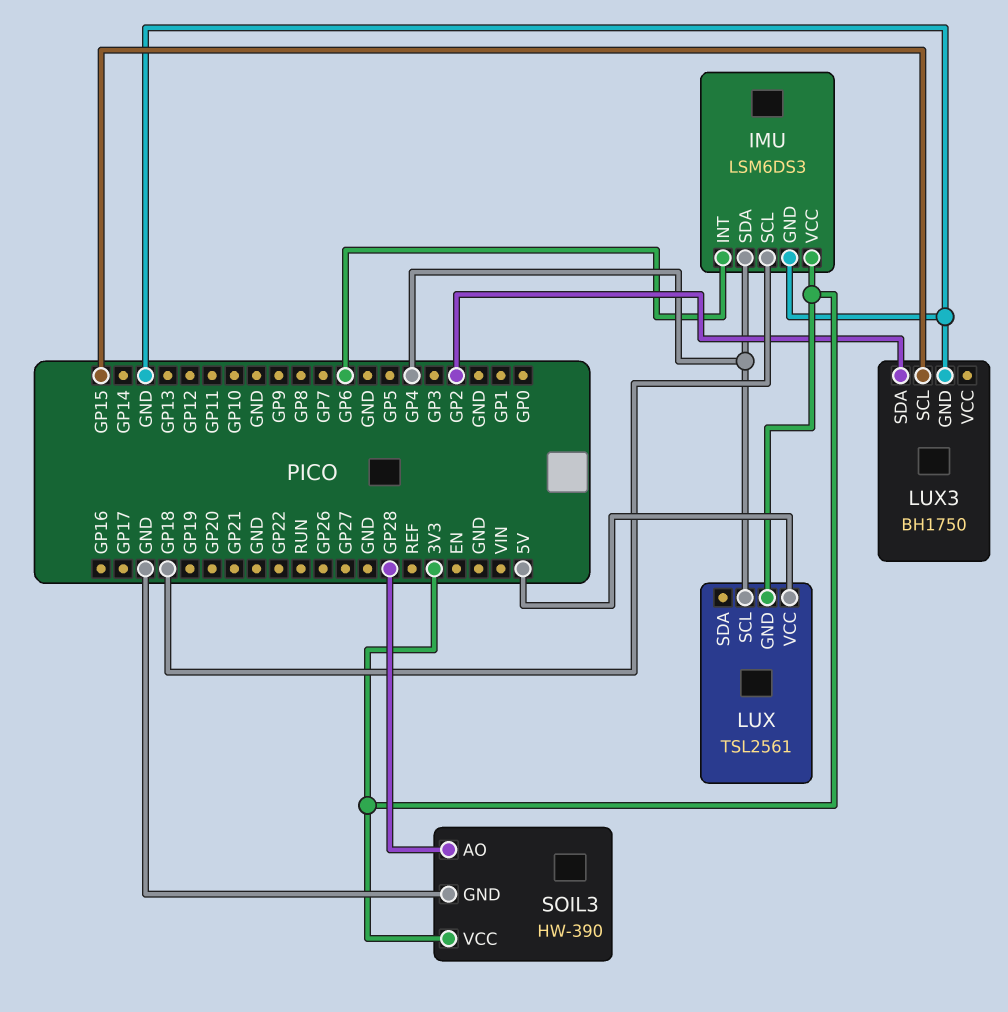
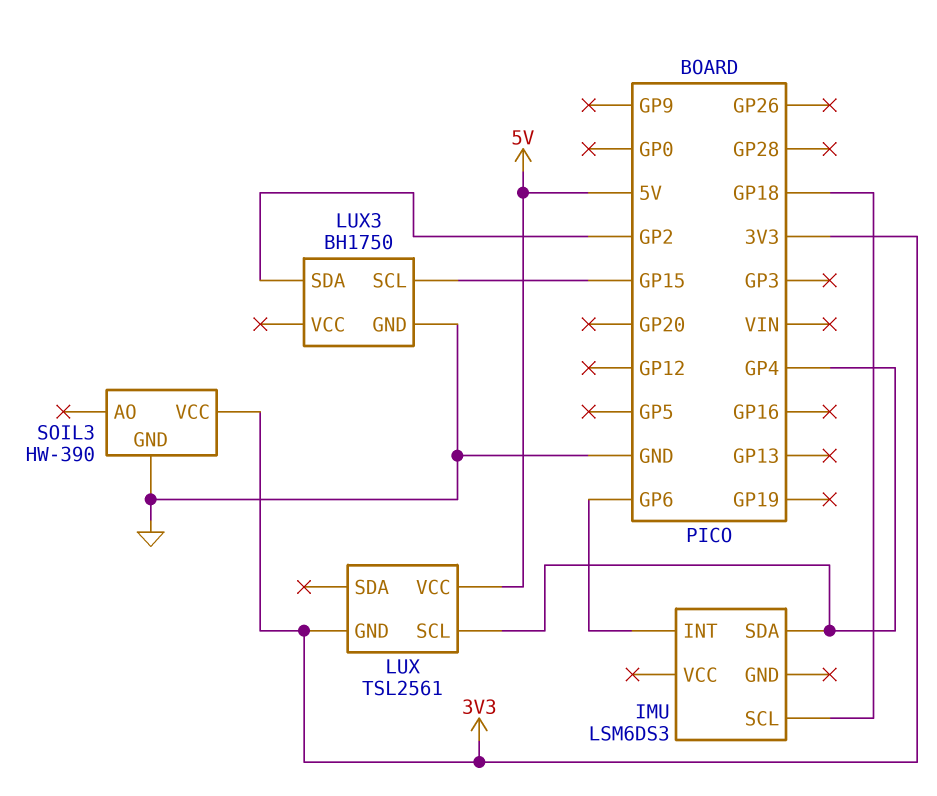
IMU pin GND: GND -> none
IMU pin VCC: 3V3 -> none
SOIL3 pin AO: GP28 -> none

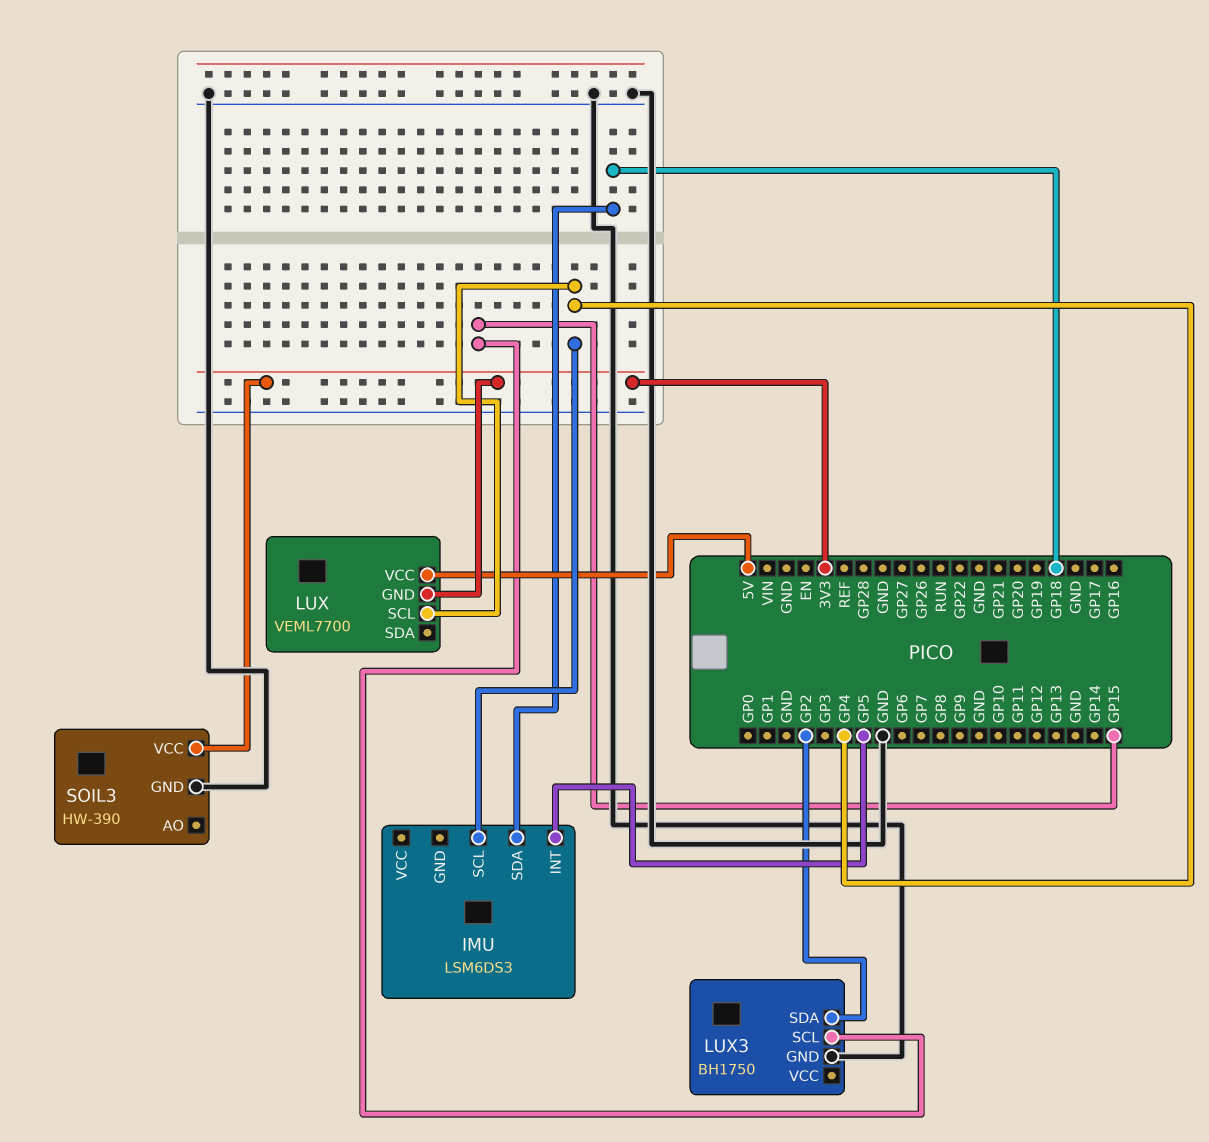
IMU pin INT: GP6 -> GP5
IMU pin SCL: GP18 -> GP4
IMU pin SDA: GP4 -> GP18
LUX: TSL2561 -> VEML7700

